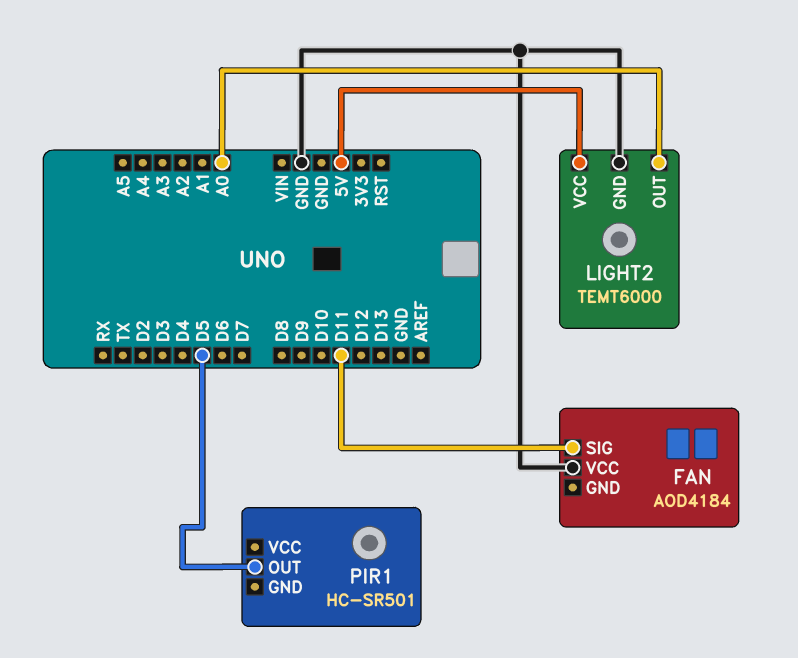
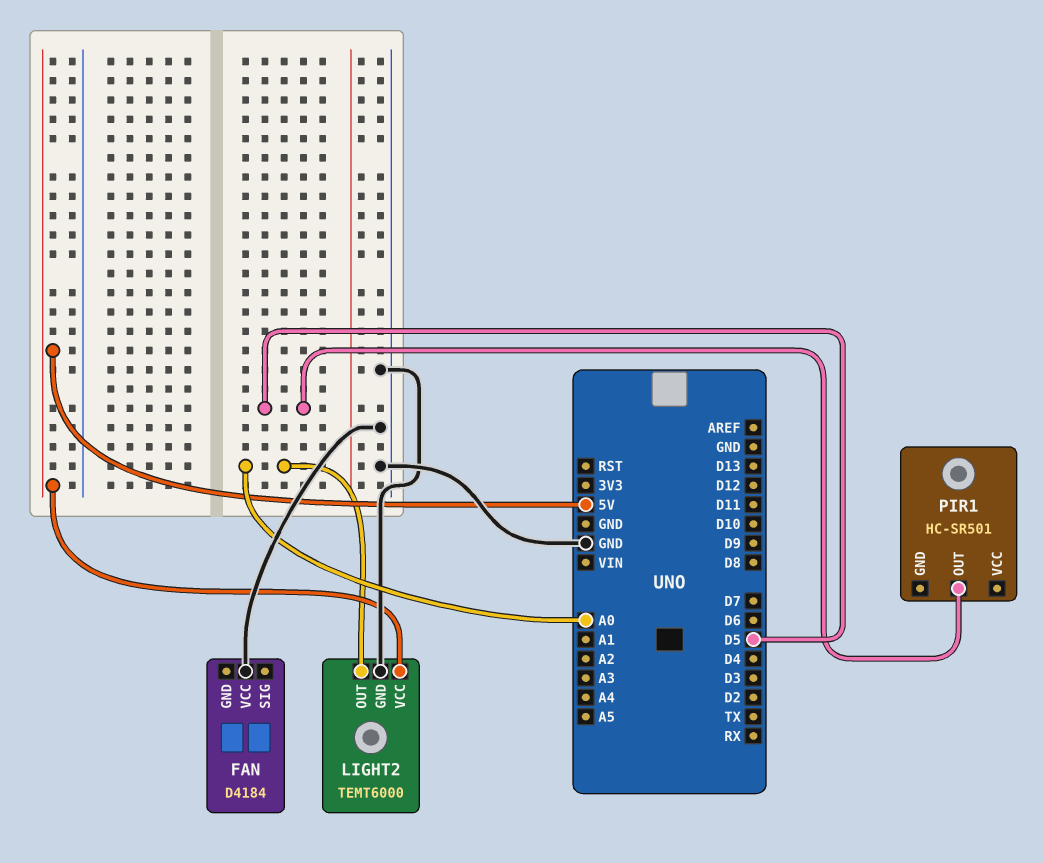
FAN: AOD4184 -> D4184
FAN pin SIG: D11 -> none

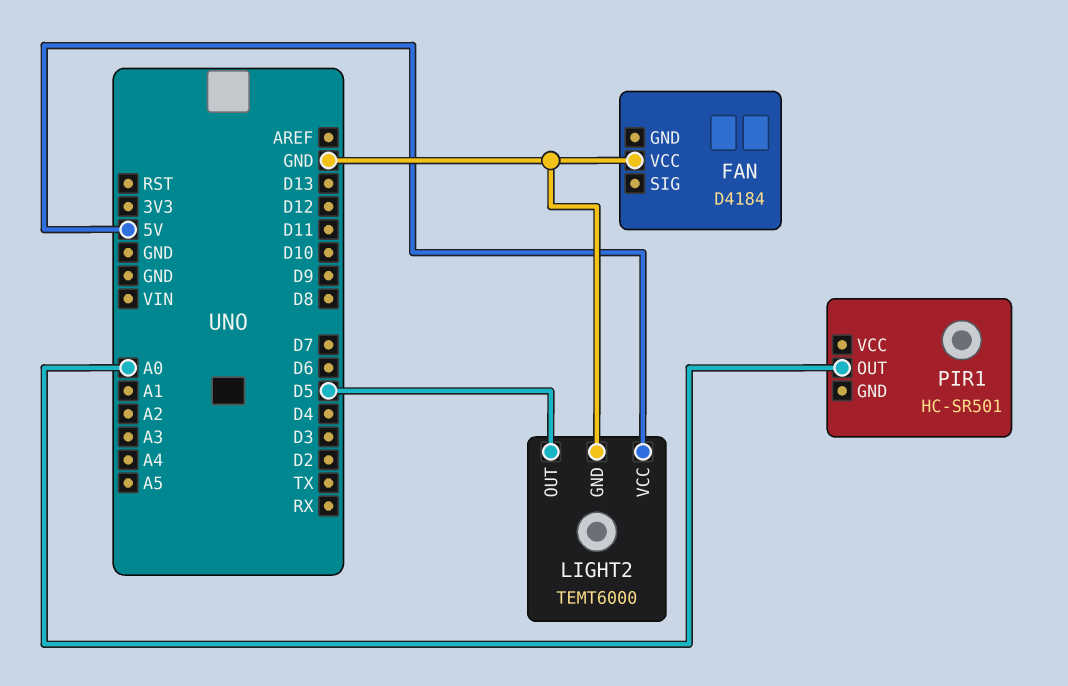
LIGHT2 pin OUT: A0 -> D5
PIR1 pin OUT: D5 -> A0

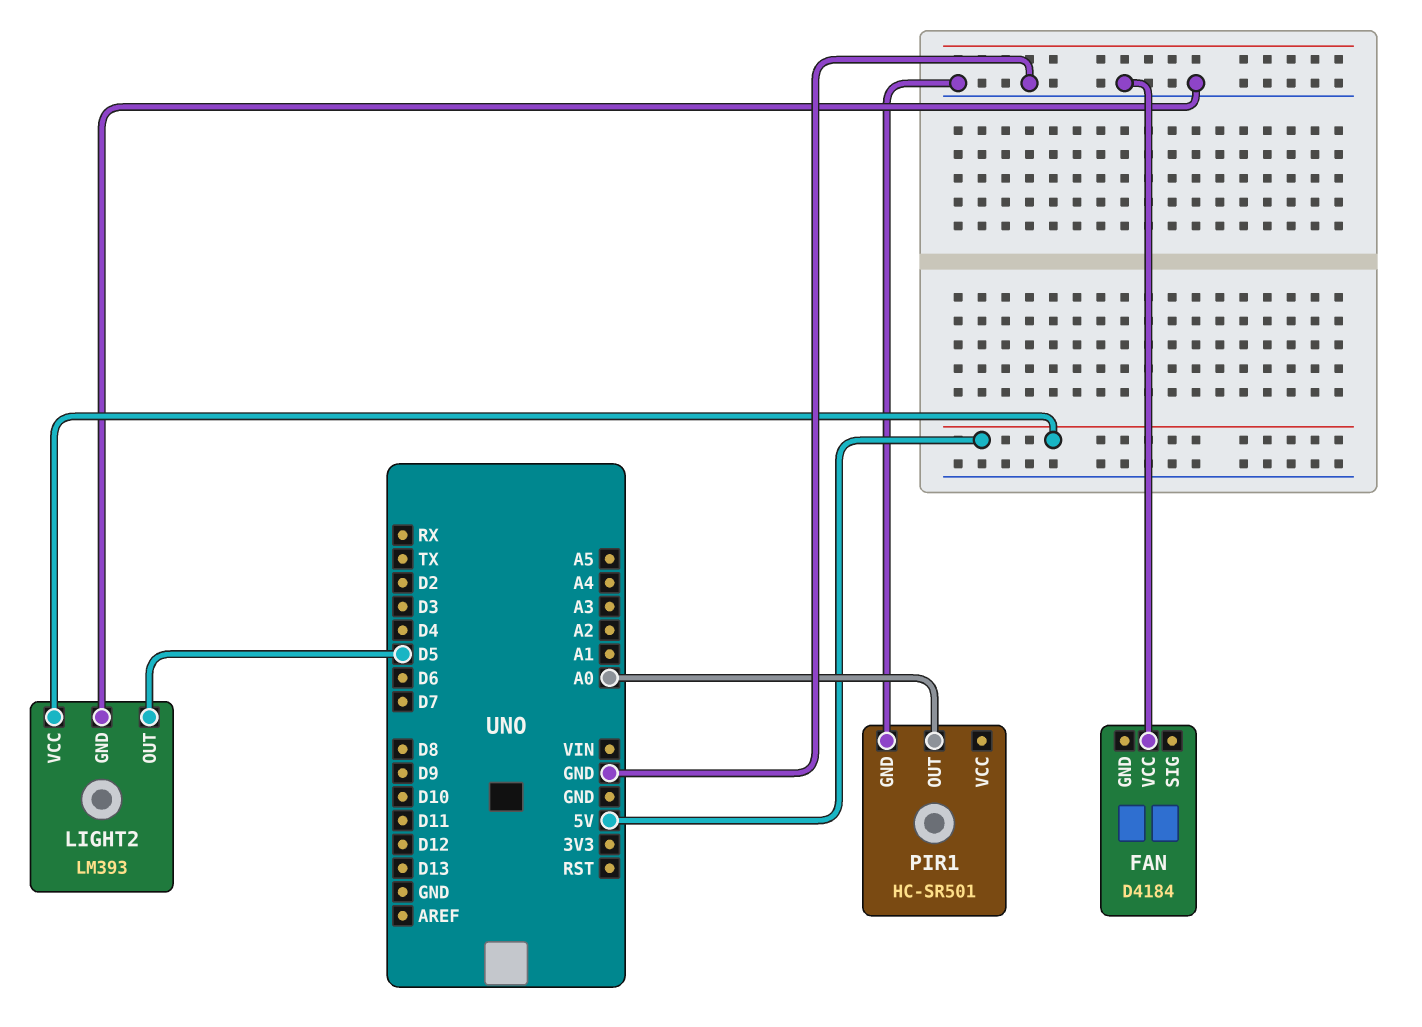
LIGHT2: TEMT6000 -> LM393
PIR1 pin GND: none -> GND

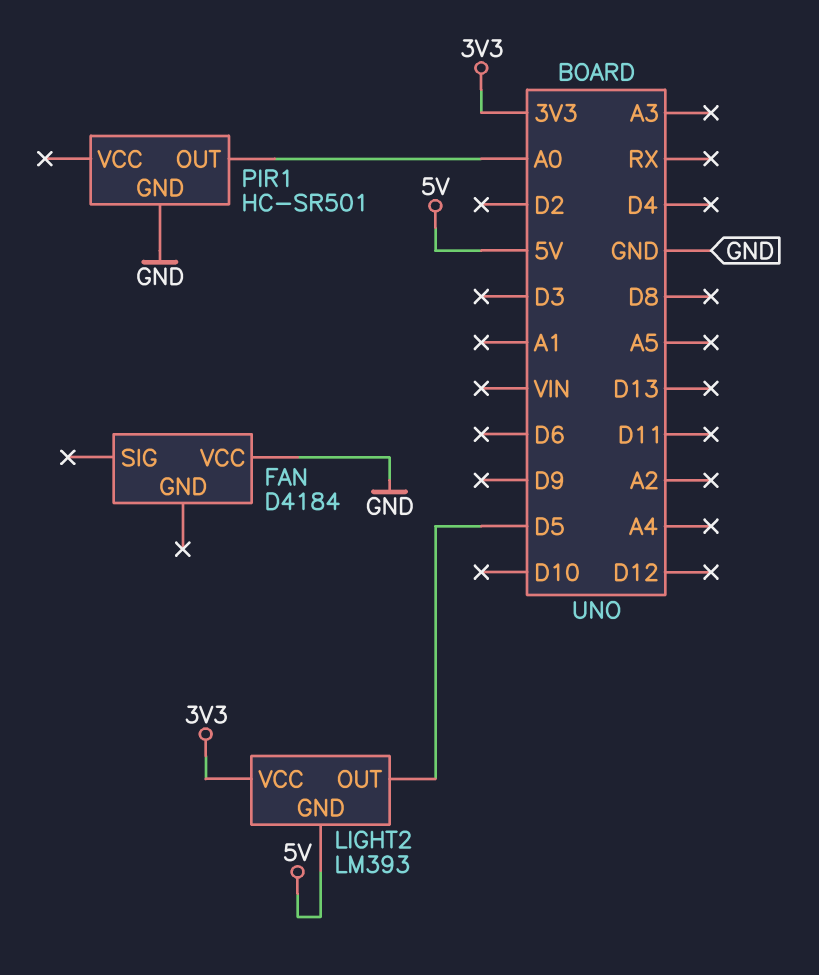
LIGHT2 pin GND: GND -> 5V
LIGHT2 pin VCC: 5V -> 3V3

